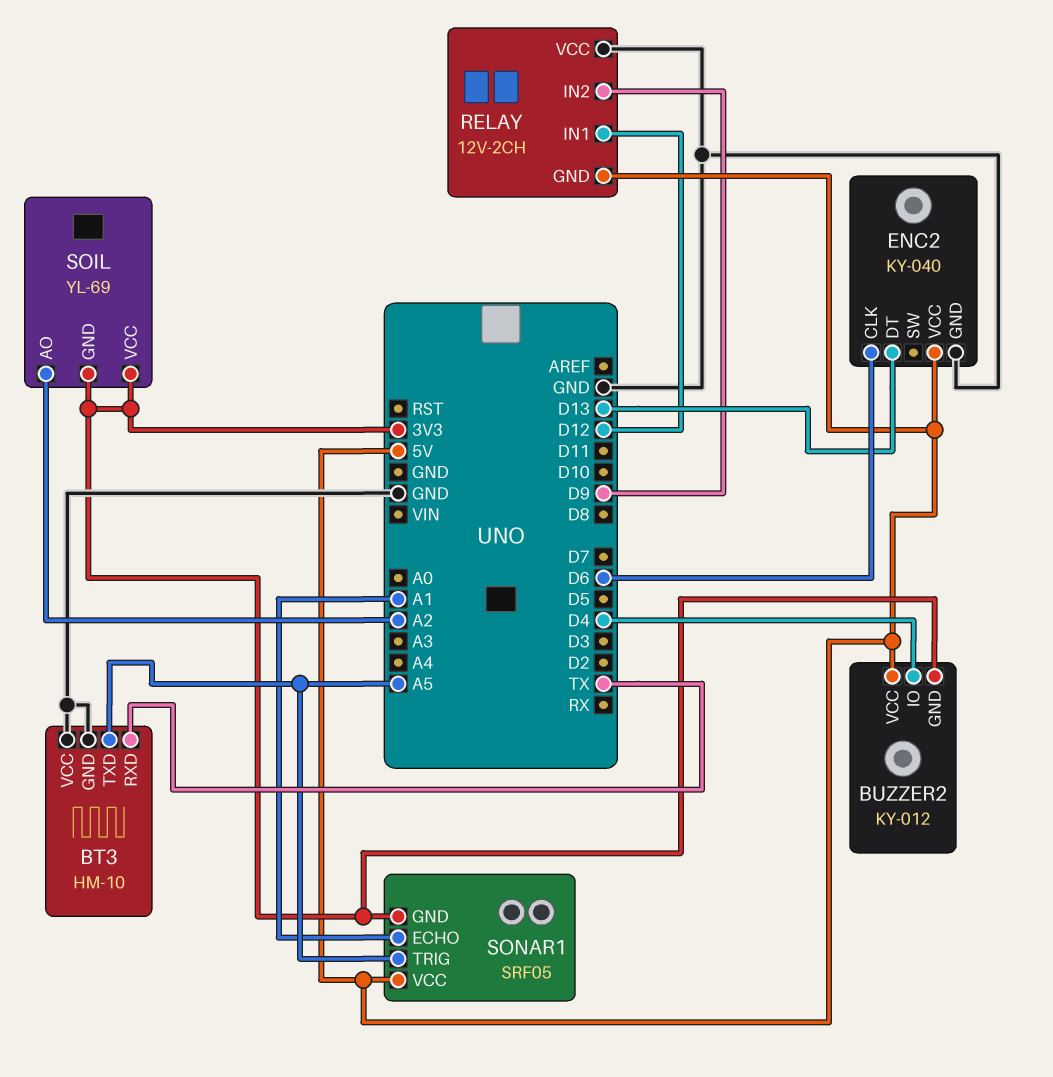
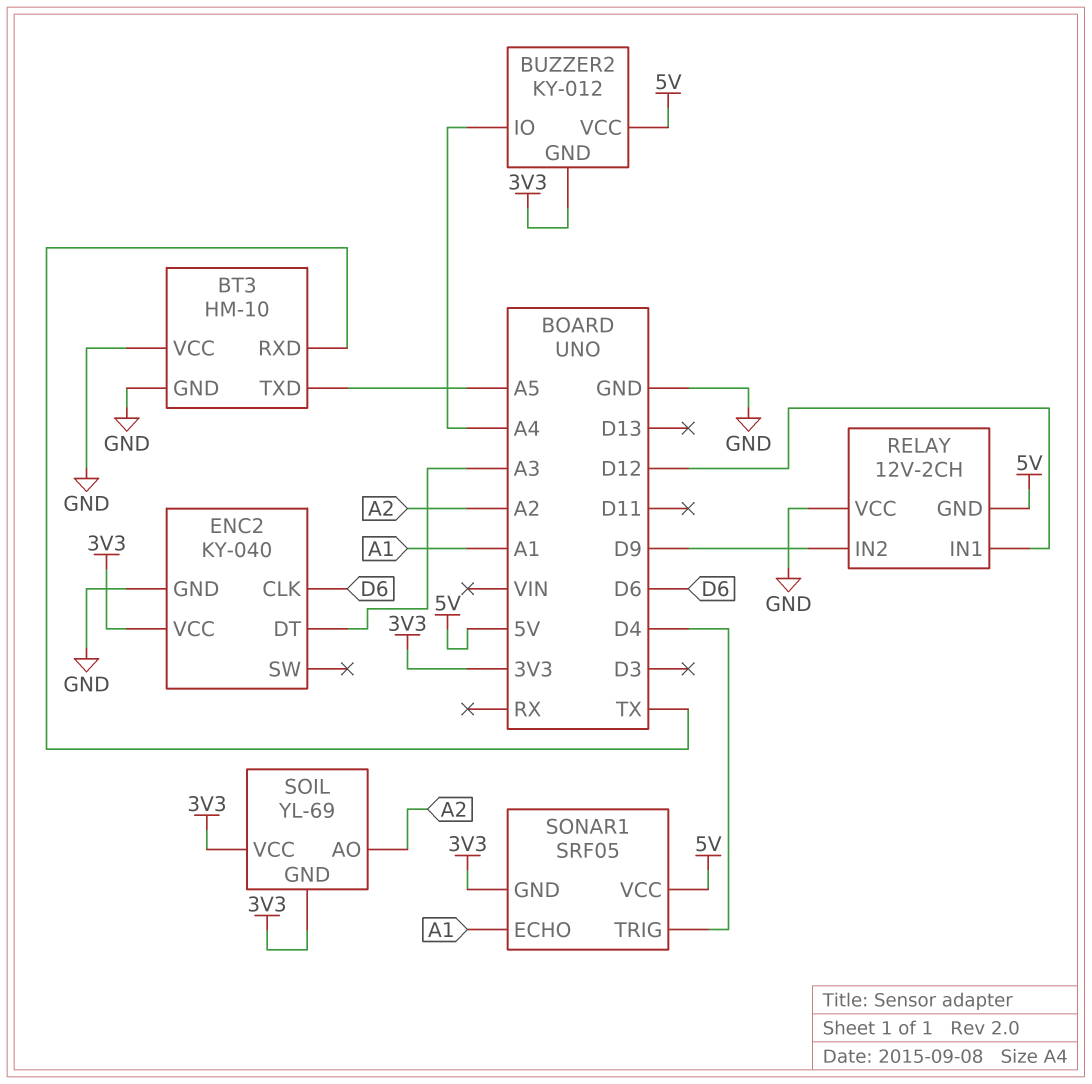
BUZZER2 pin IO: D4 -> A4
ENC2 pin DT: D13 -> A3
ENC2 pin VCC: 5V -> 3V3
SONAR1 pin TRIG: A5 -> D4

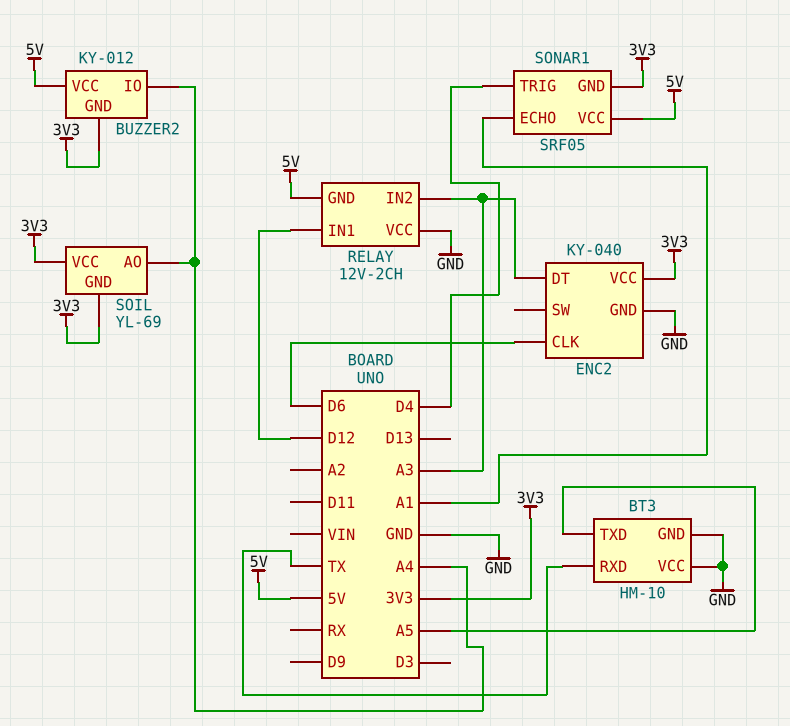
RELAY pin IN2: D9 -> A3
SOIL pin AO: A2 -> A4

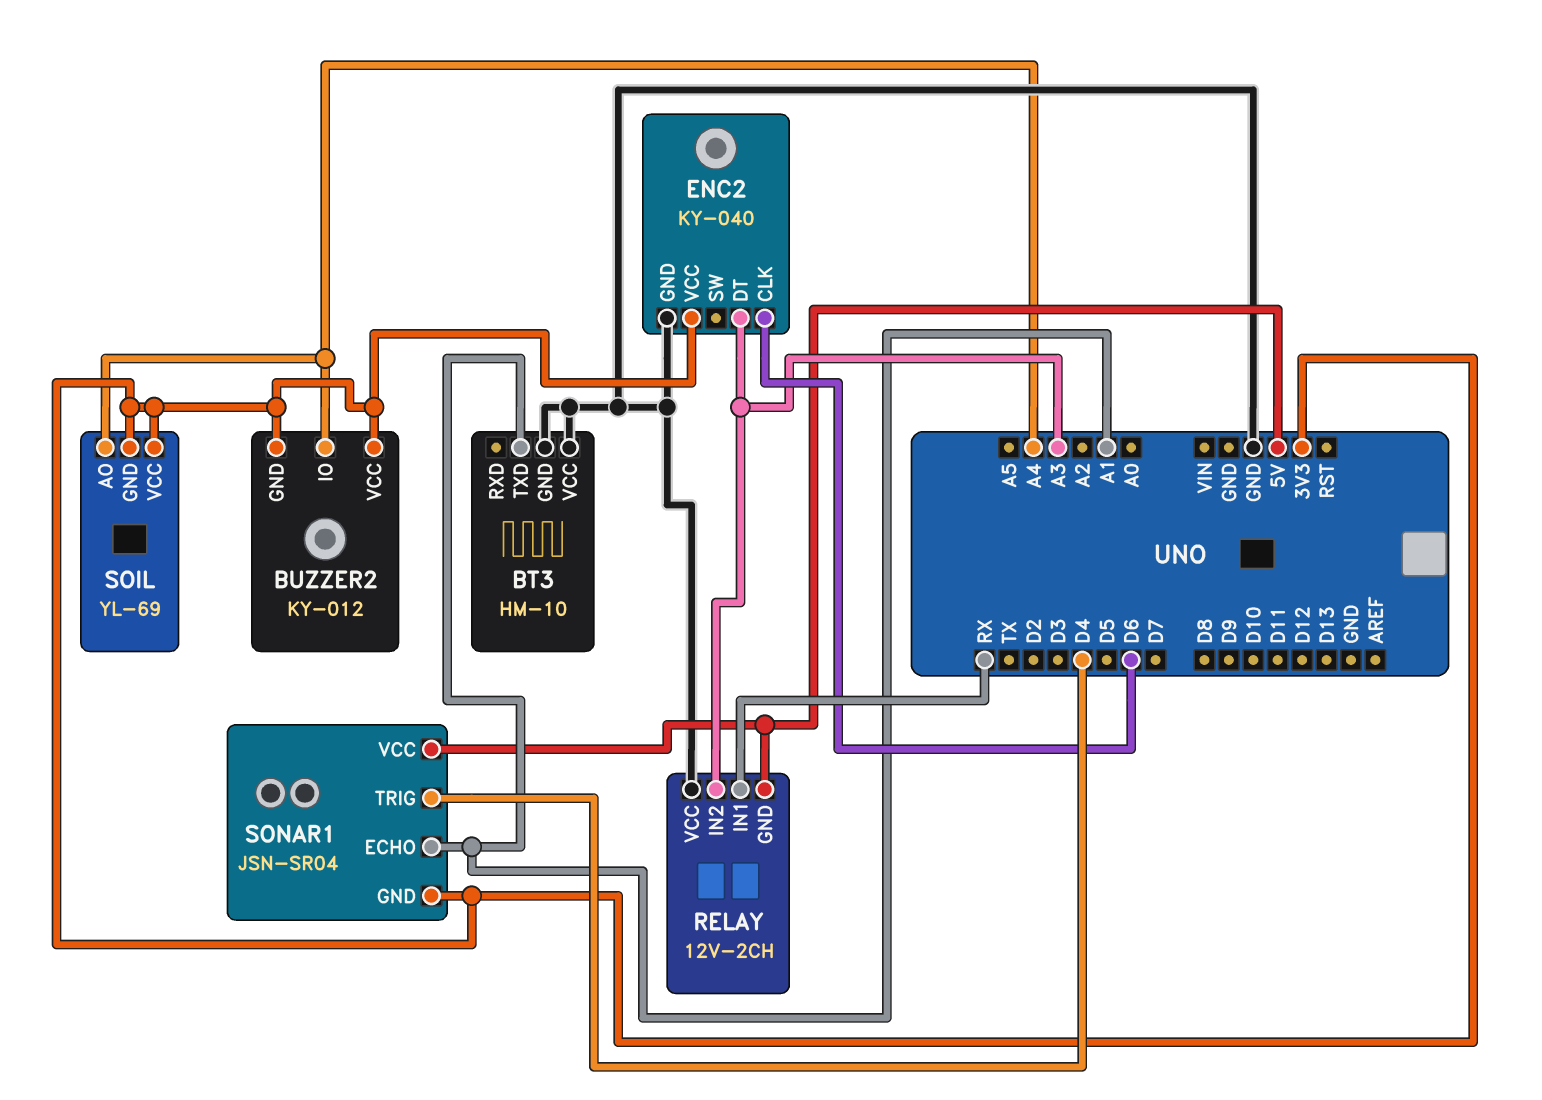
BT3 pin RXD: TX -> none
BT3 pin TXD: A5 -> A1
BUZZER2 pin VCC: 5V -> 3V3
RELAY pin IN1: D12 -> RX
SONAR1: SRF05 -> JSN-SR04

